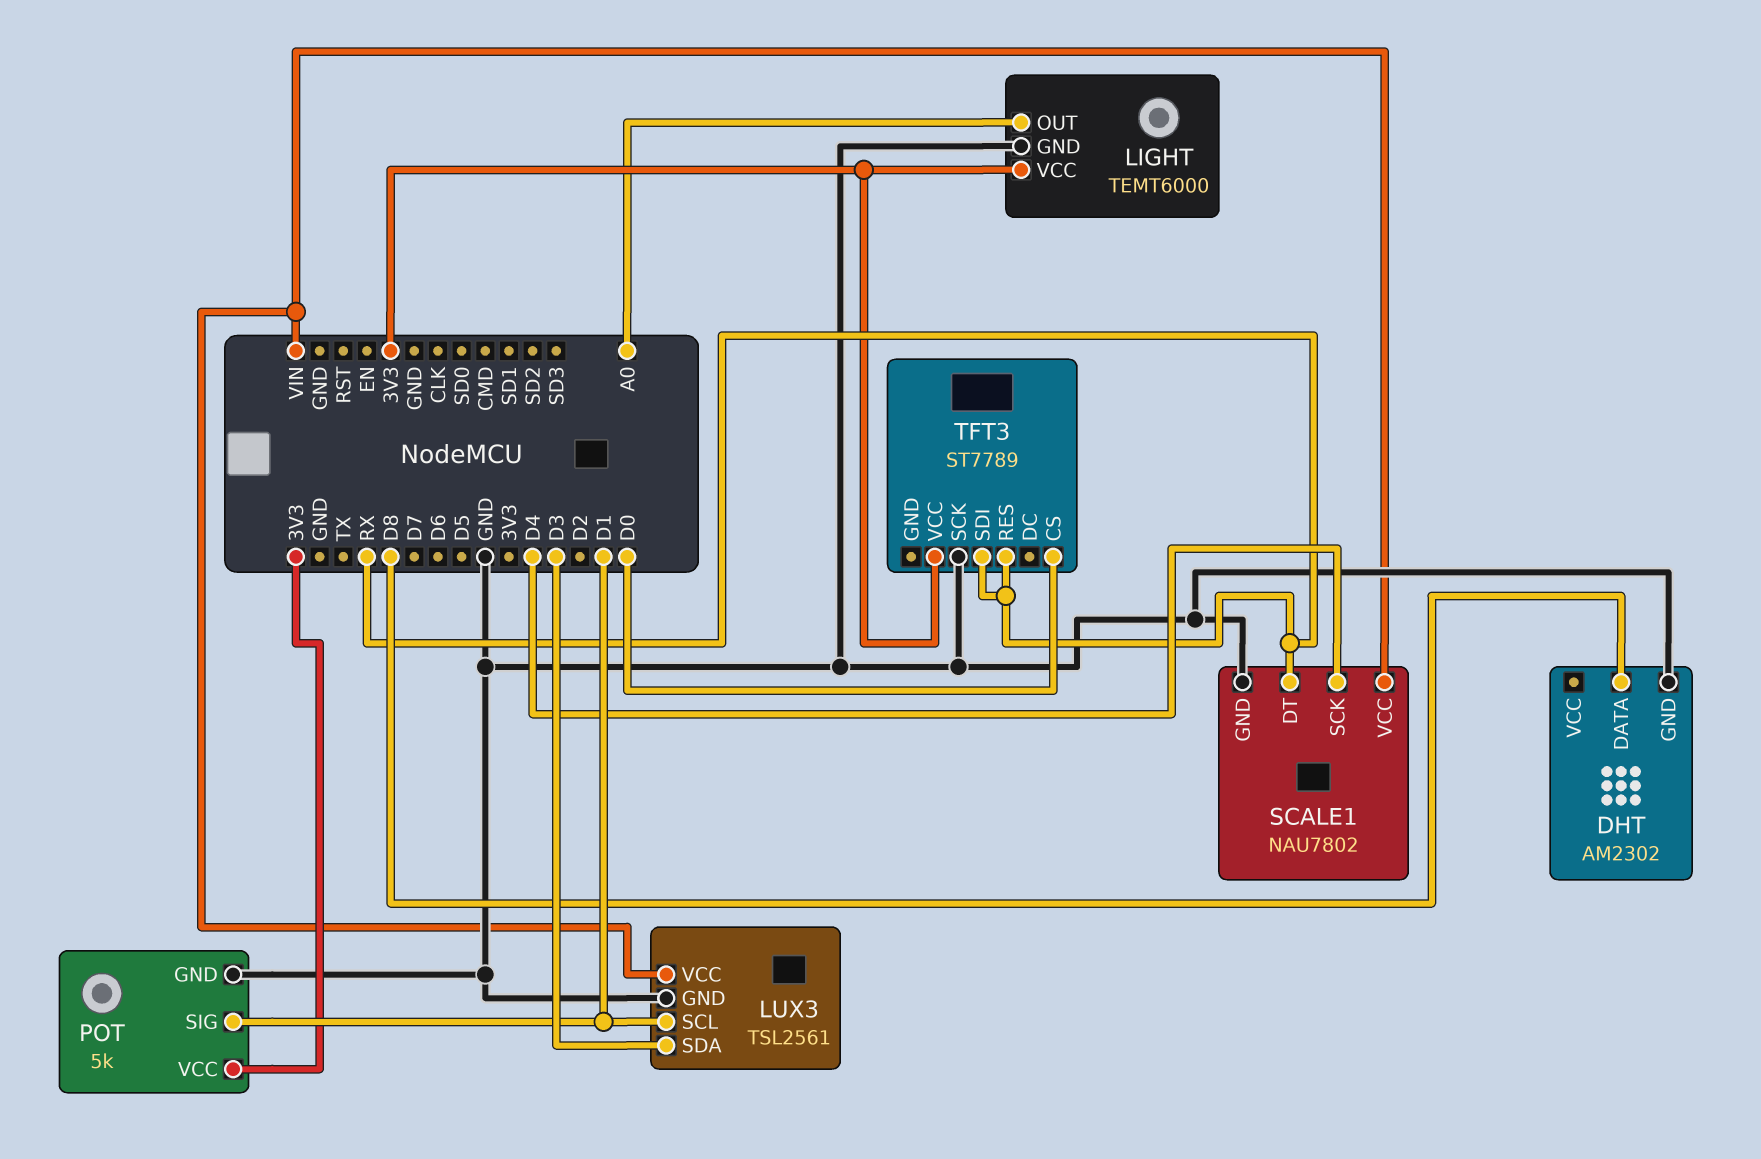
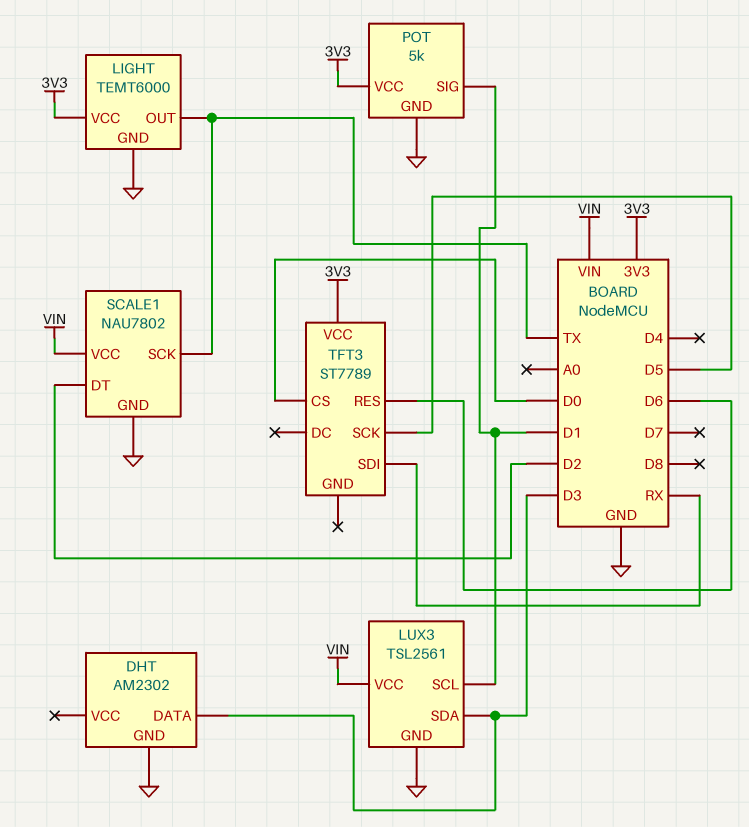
DHT pin DATA: D8 -> D3
LIGHT pin OUT: A0 -> TX
SCALE1 pin DT: RX -> D2
SCALE1 pin SCK: D4 -> TX
TFT3 pin RES: RX -> D6
TFT3 pin SCK: GND -> D5

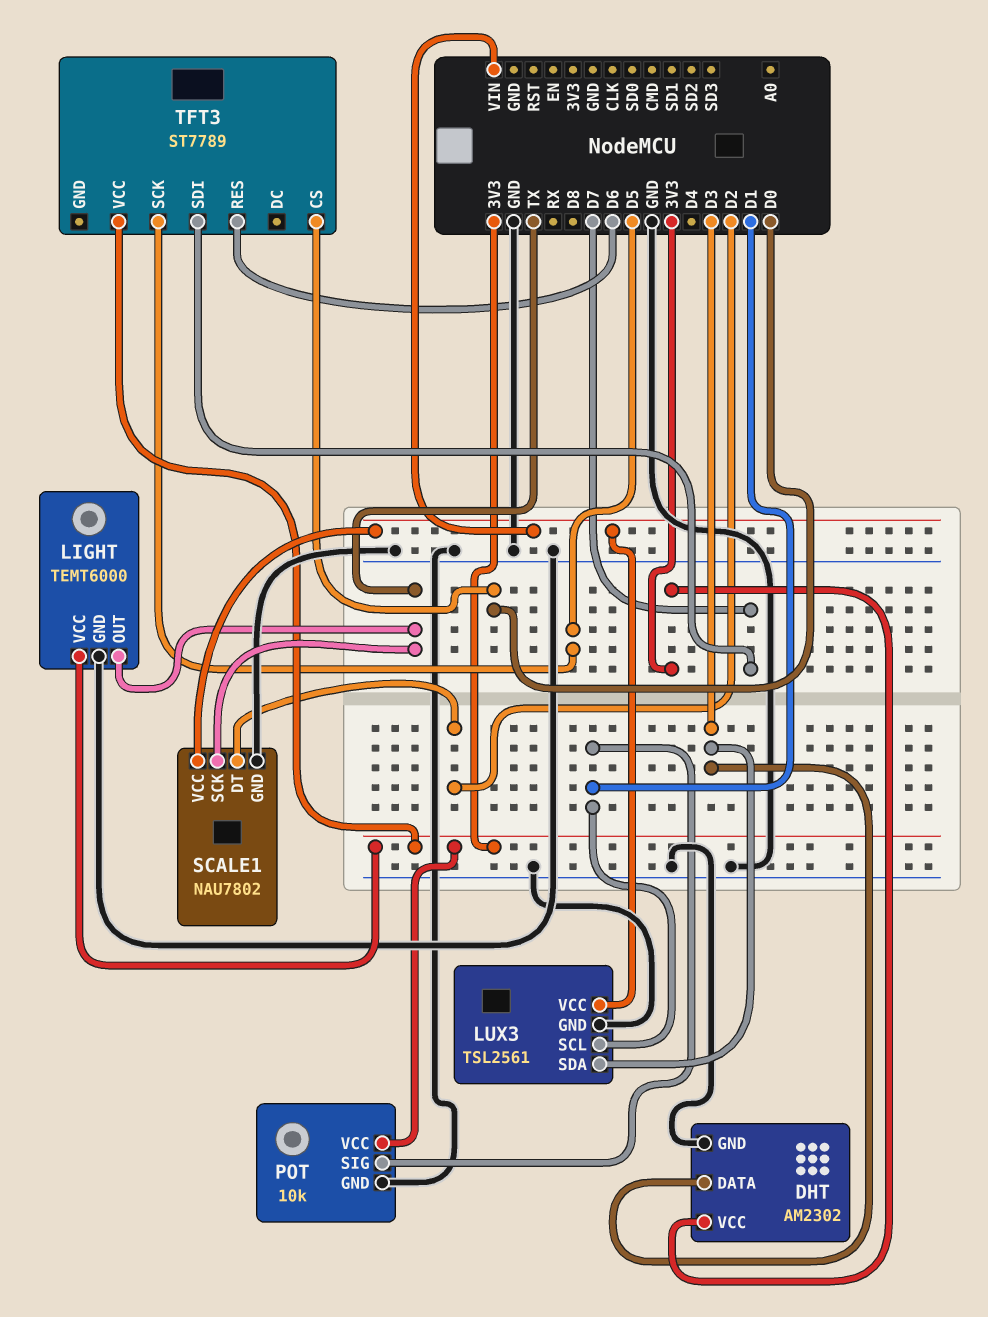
DHT pin VCC: none -> 3V3
POT: 5k -> 10k
TFT3 pin SDI: RX -> D7

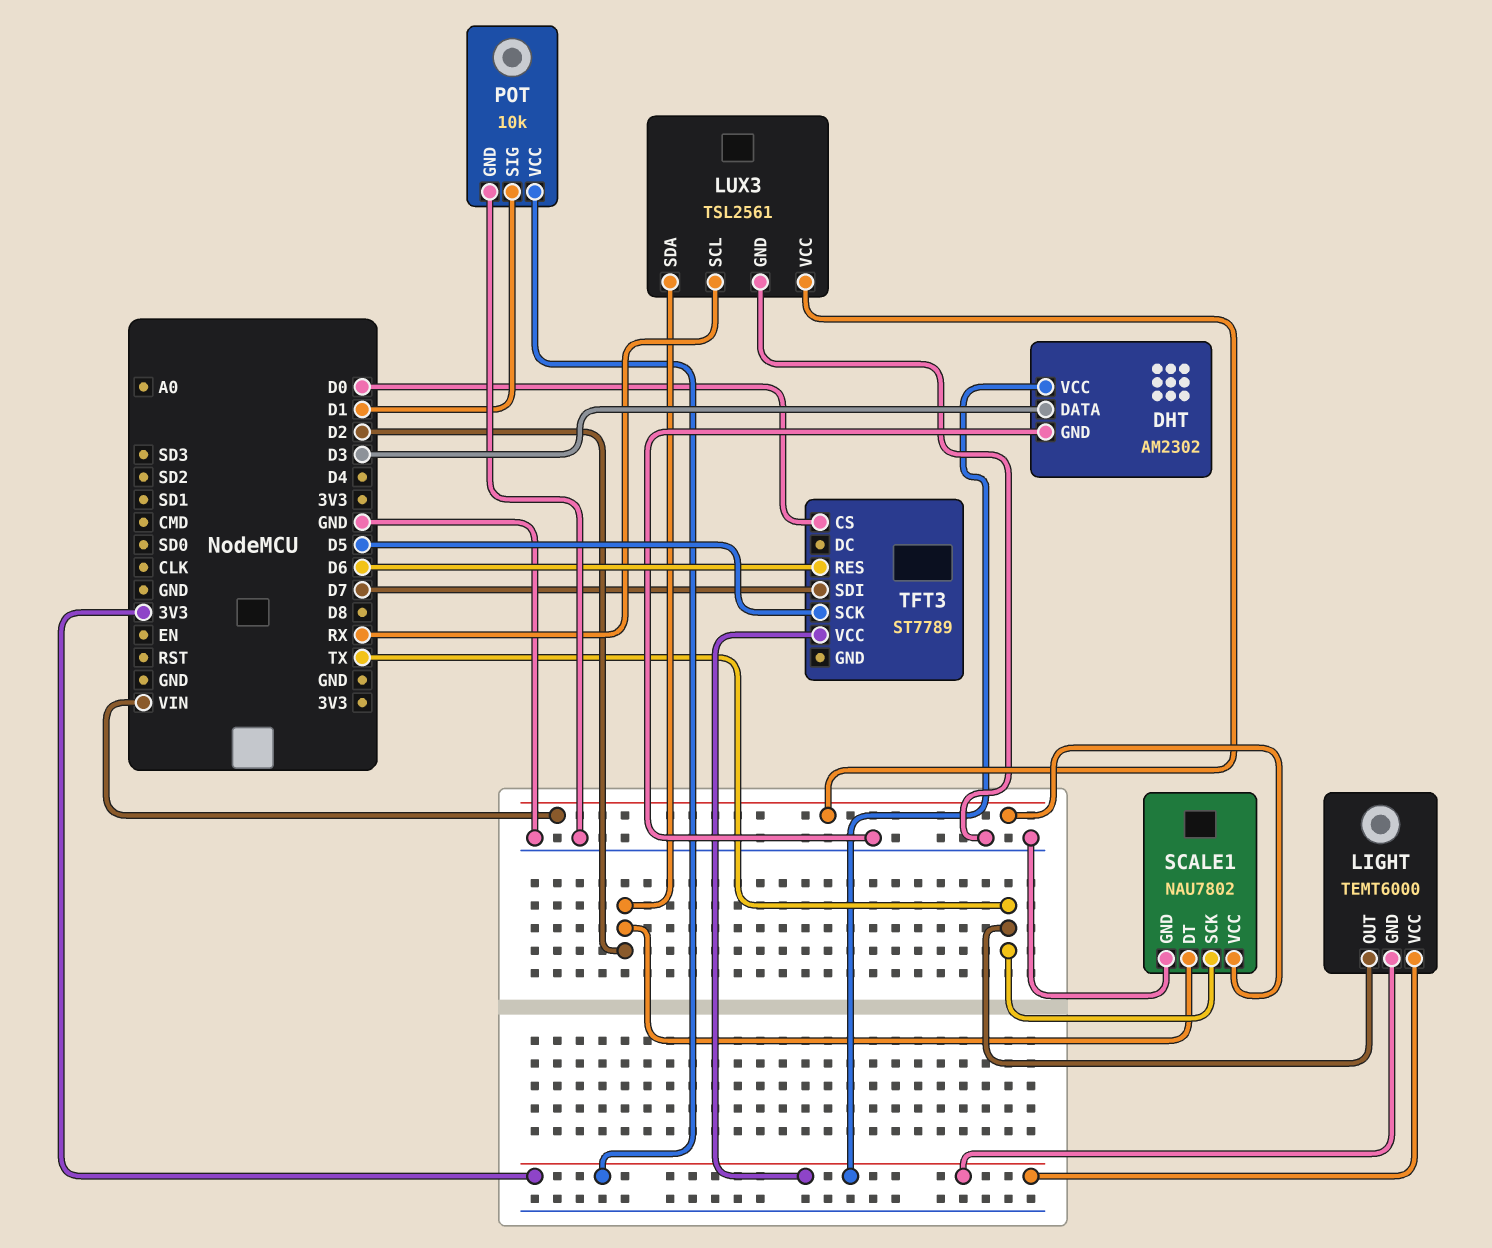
LIGHT pin GND: GND -> 3V3
LUX3 pin SCL: D1 -> RX
LUX3 pin SDA: D3 -> D2

